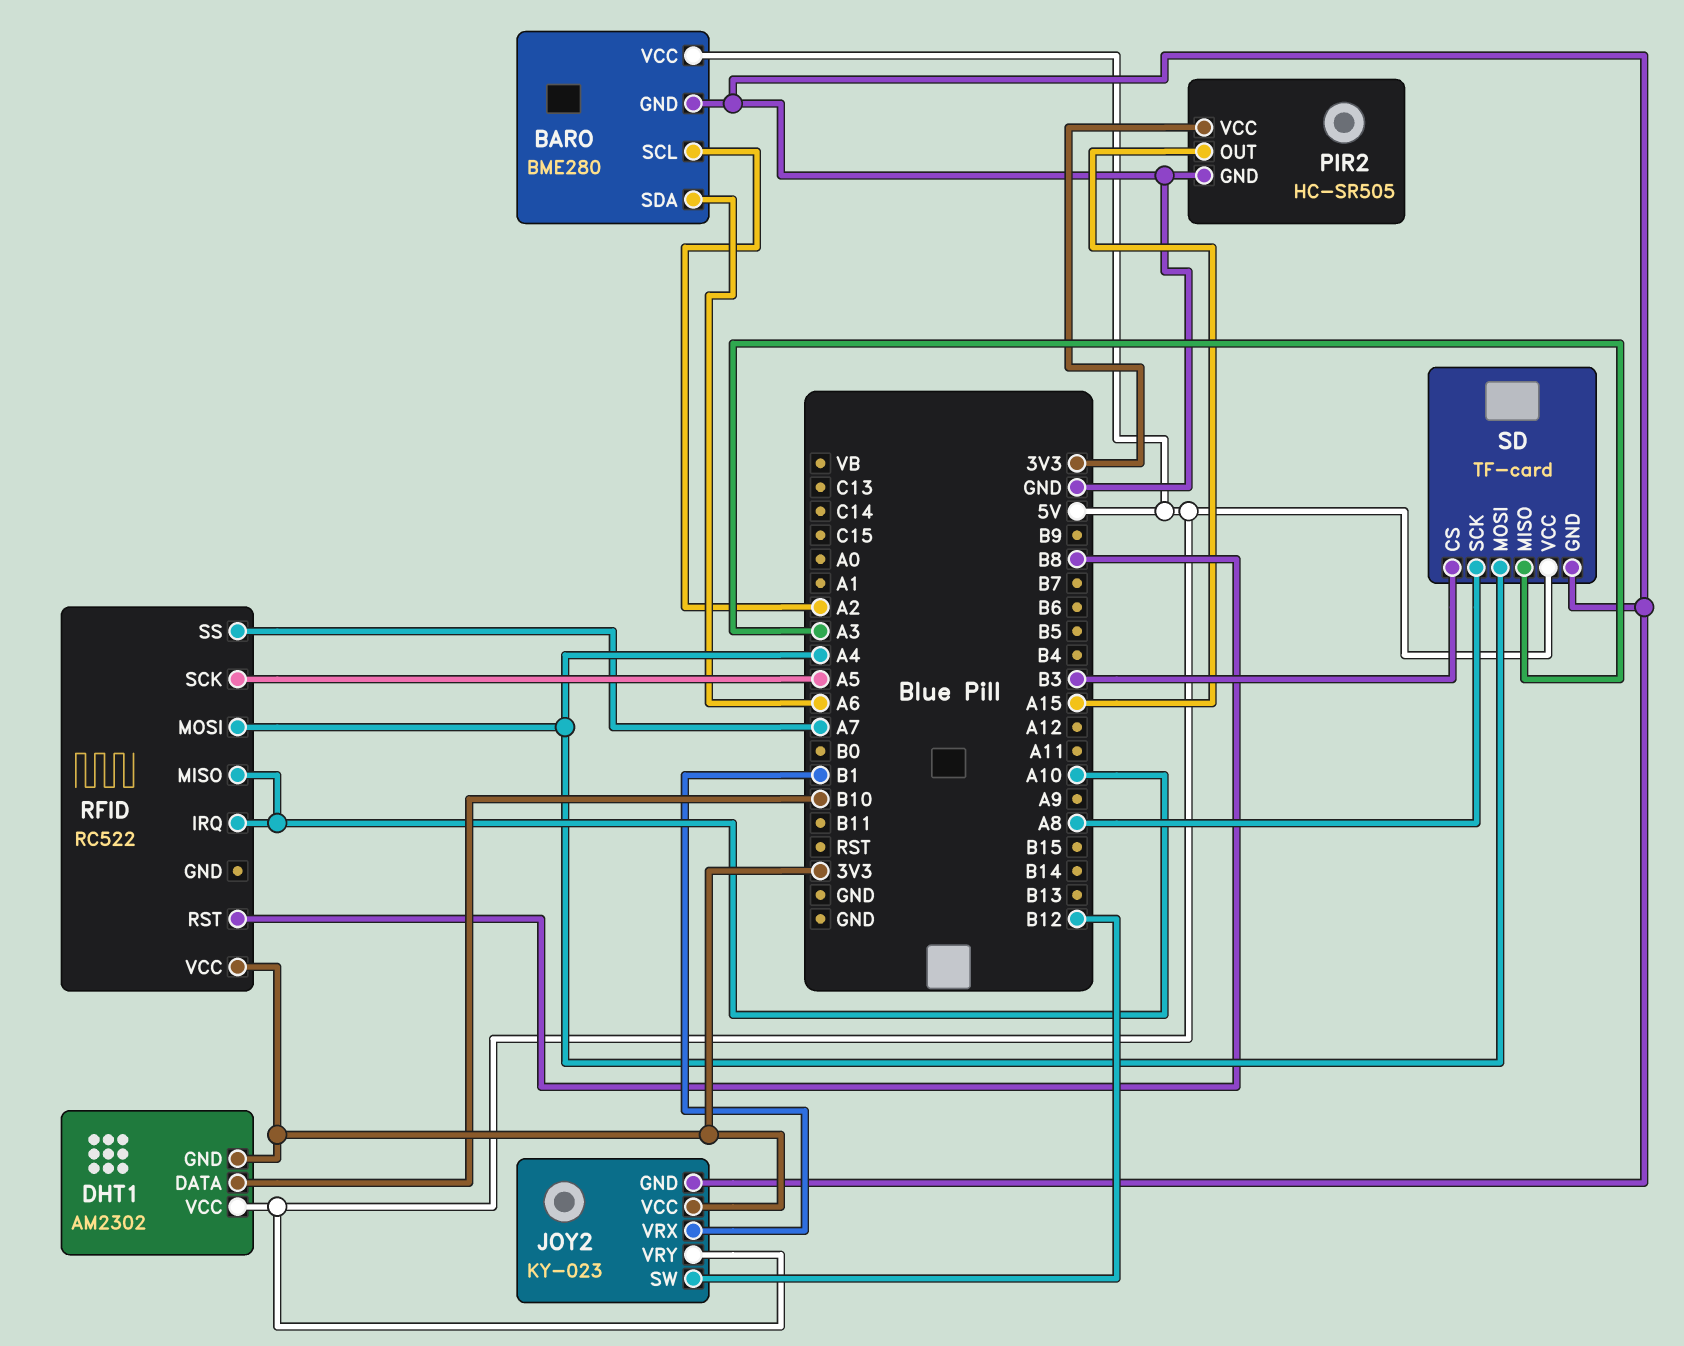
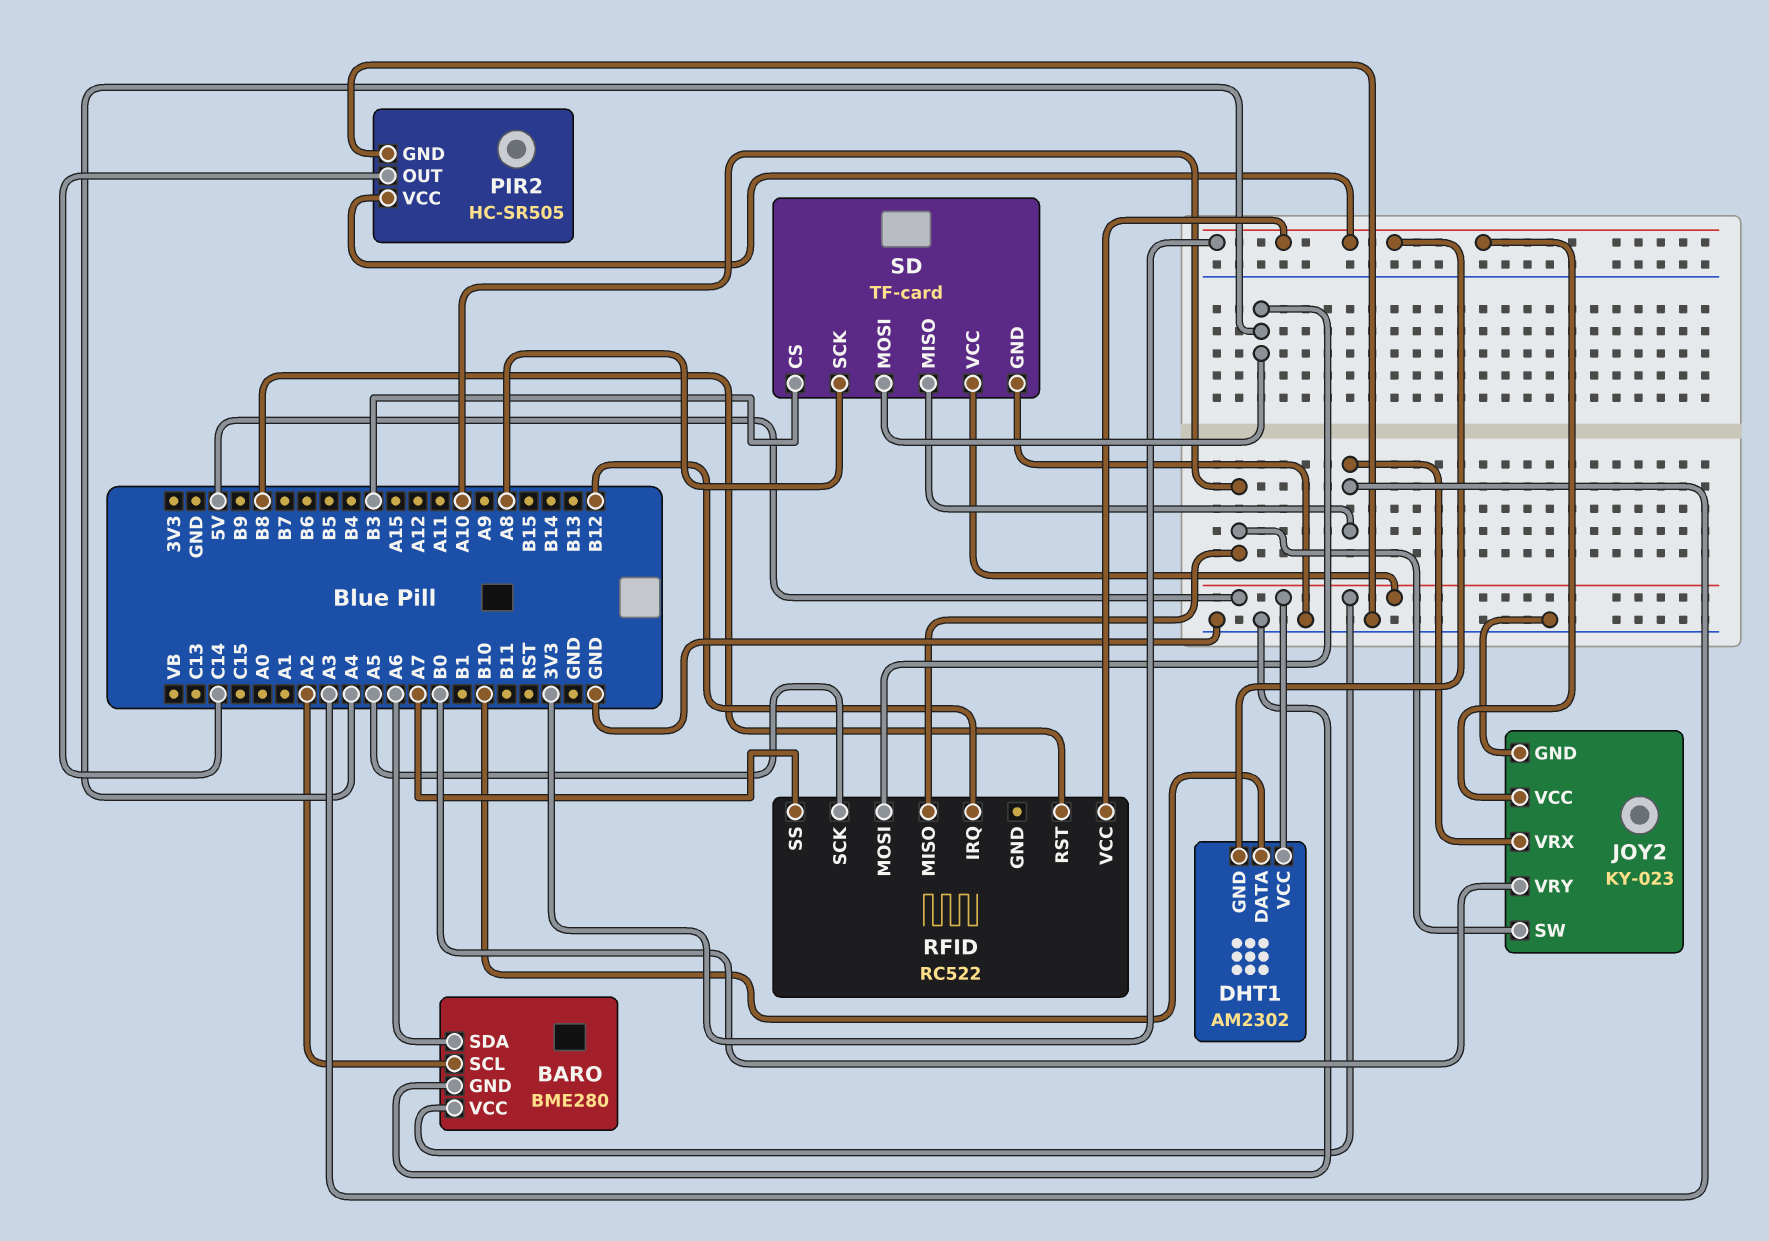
JOY2 pin SW: B12 -> A10
JOY2 pin VRX: B1 -> A3
JOY2 pin VRY: 5V -> B0
PIR2 pin OUT: A15 -> C14
RFID pin IRQ: A10 -> B12

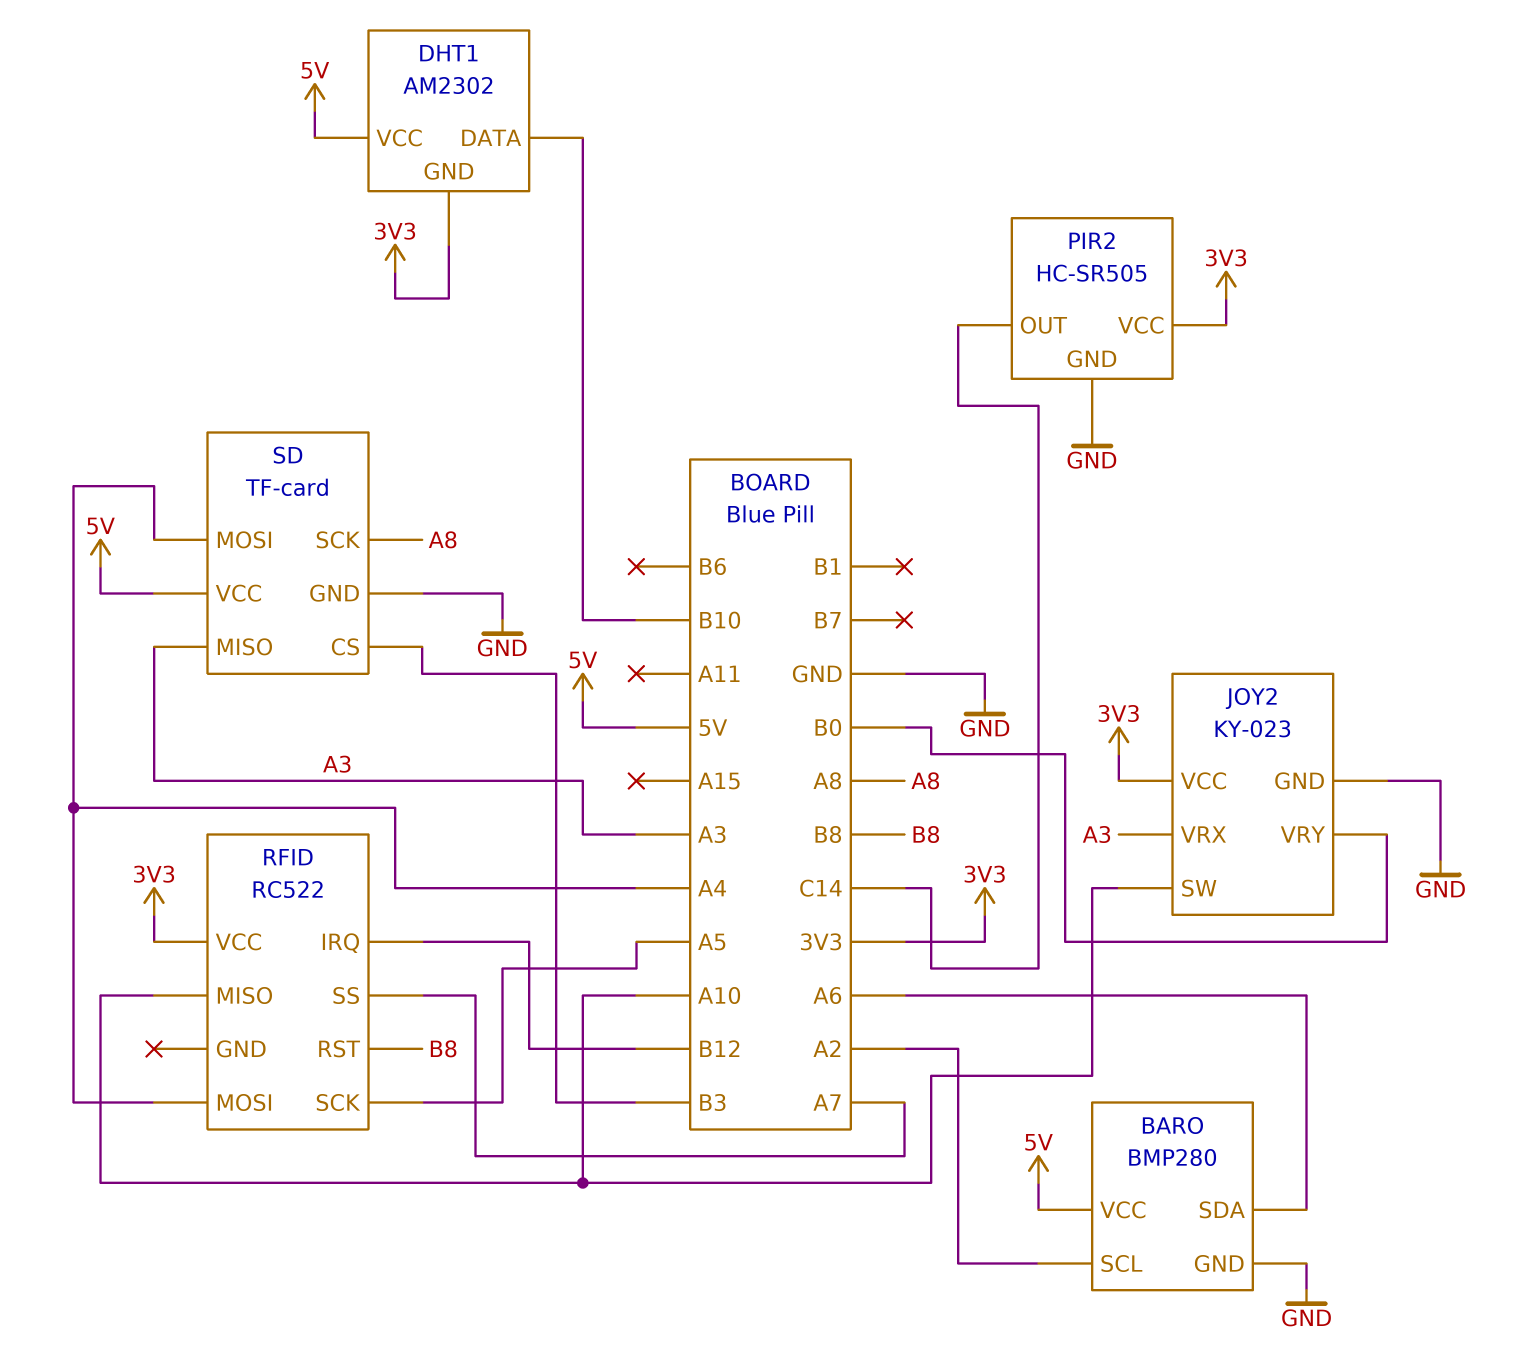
BARO: BME280 -> BMP280

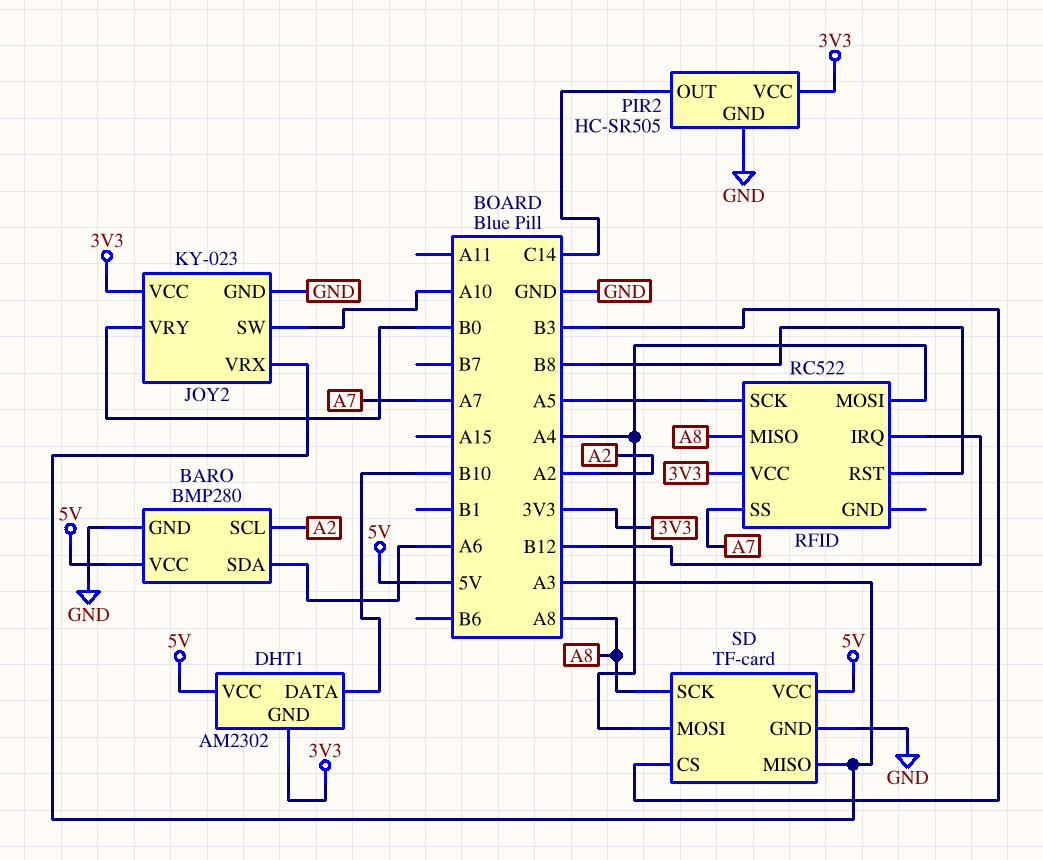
RFID pin MISO: A10 -> A8

